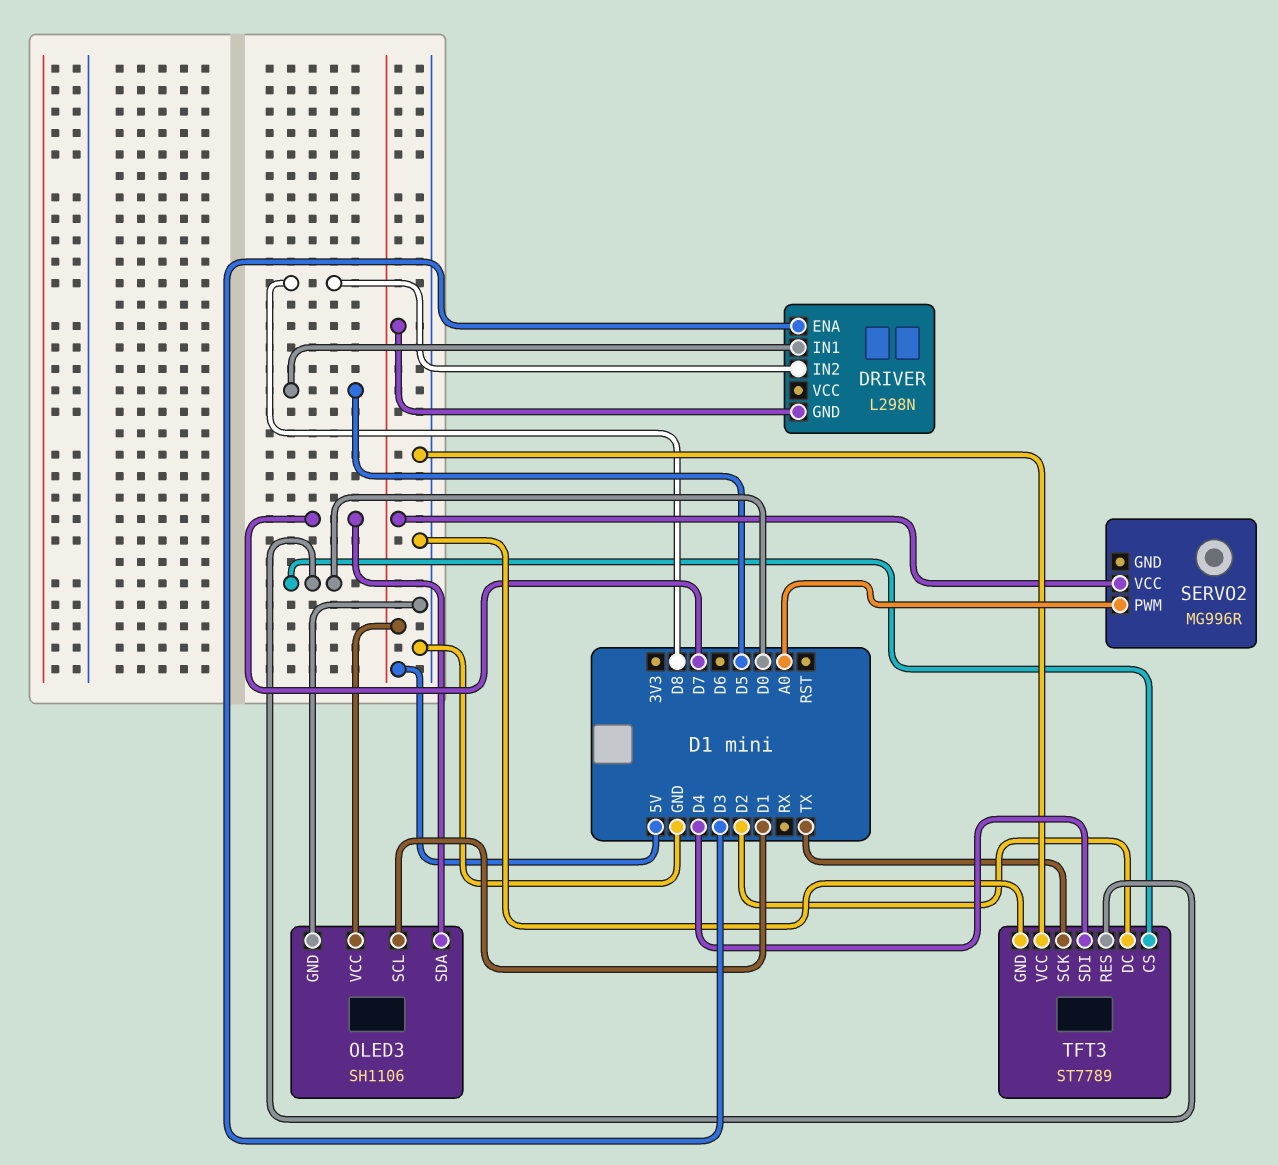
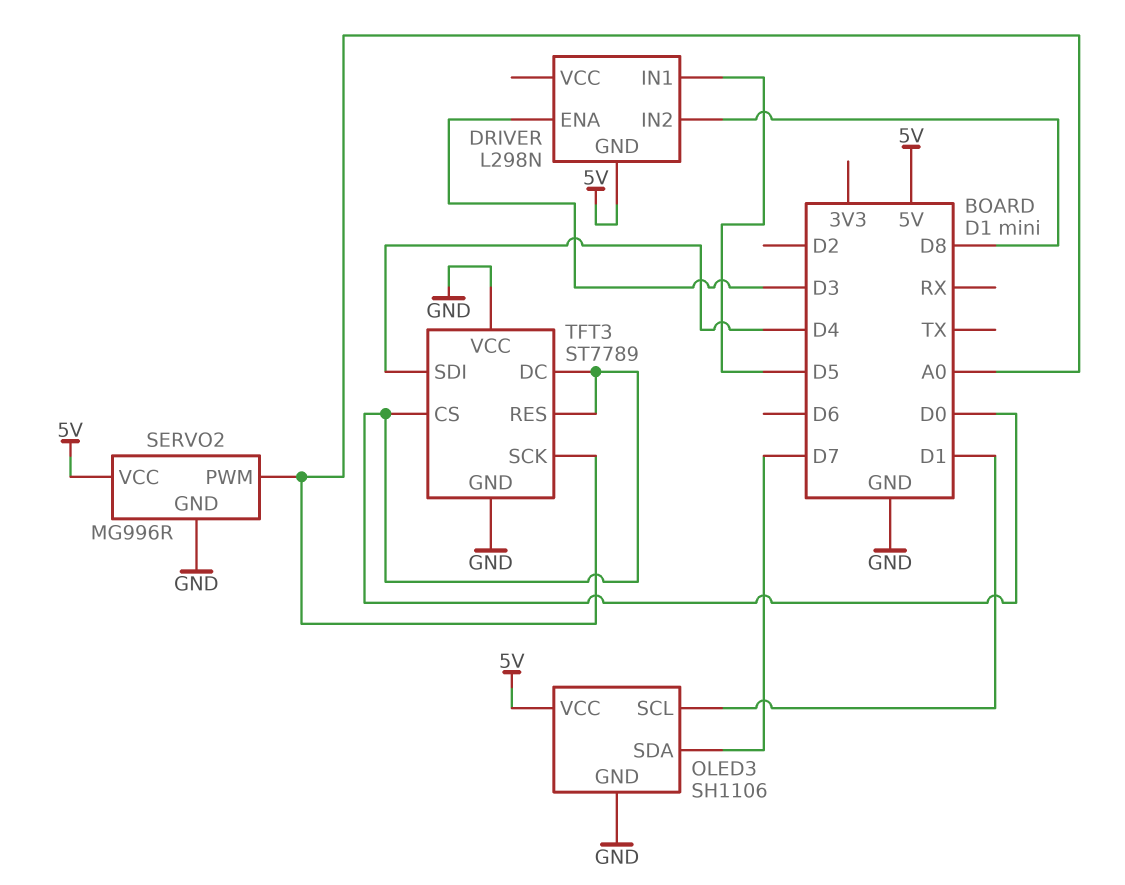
SERVO2 pin GND: none -> GND
TFT3 pin DC: D2 -> D0
TFT3 pin SCK: TX -> A0

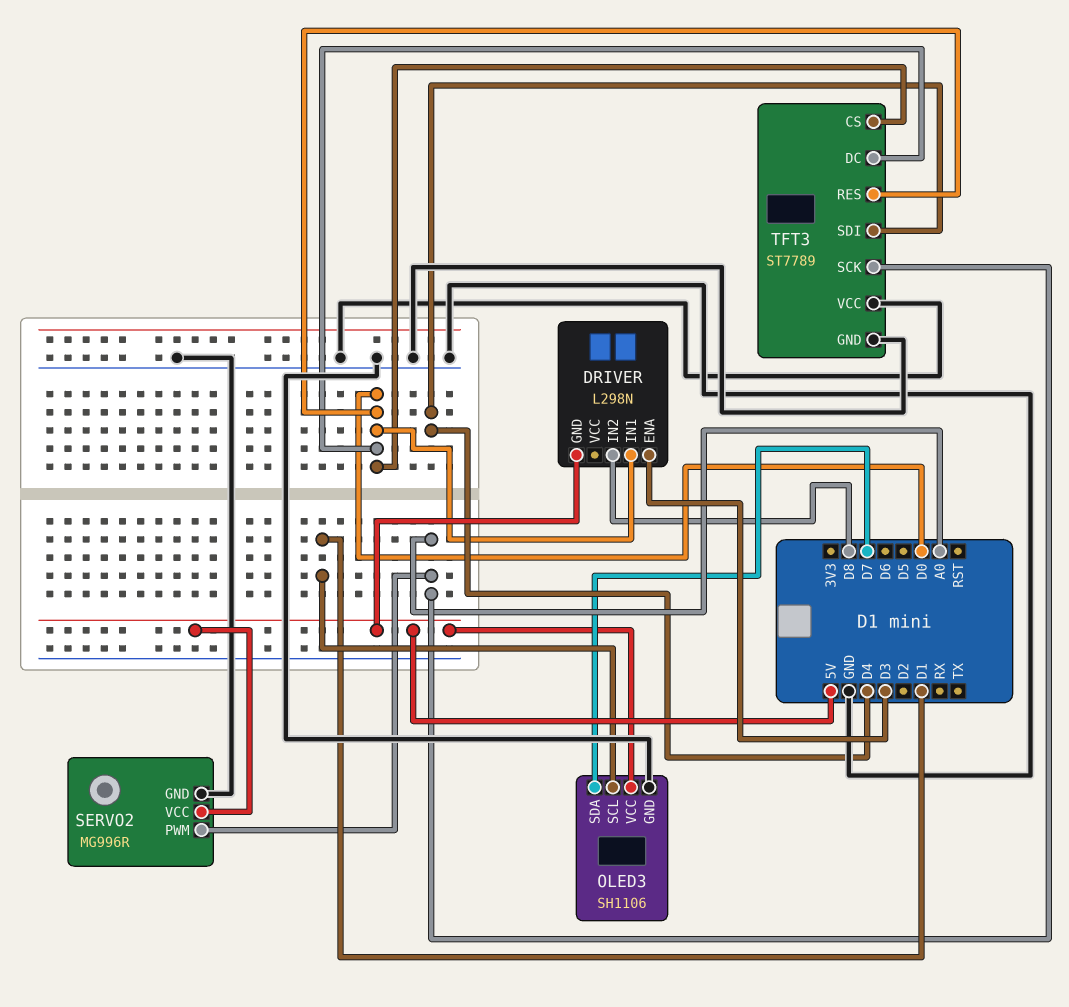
DRIVER pin IN1: D5 -> D0

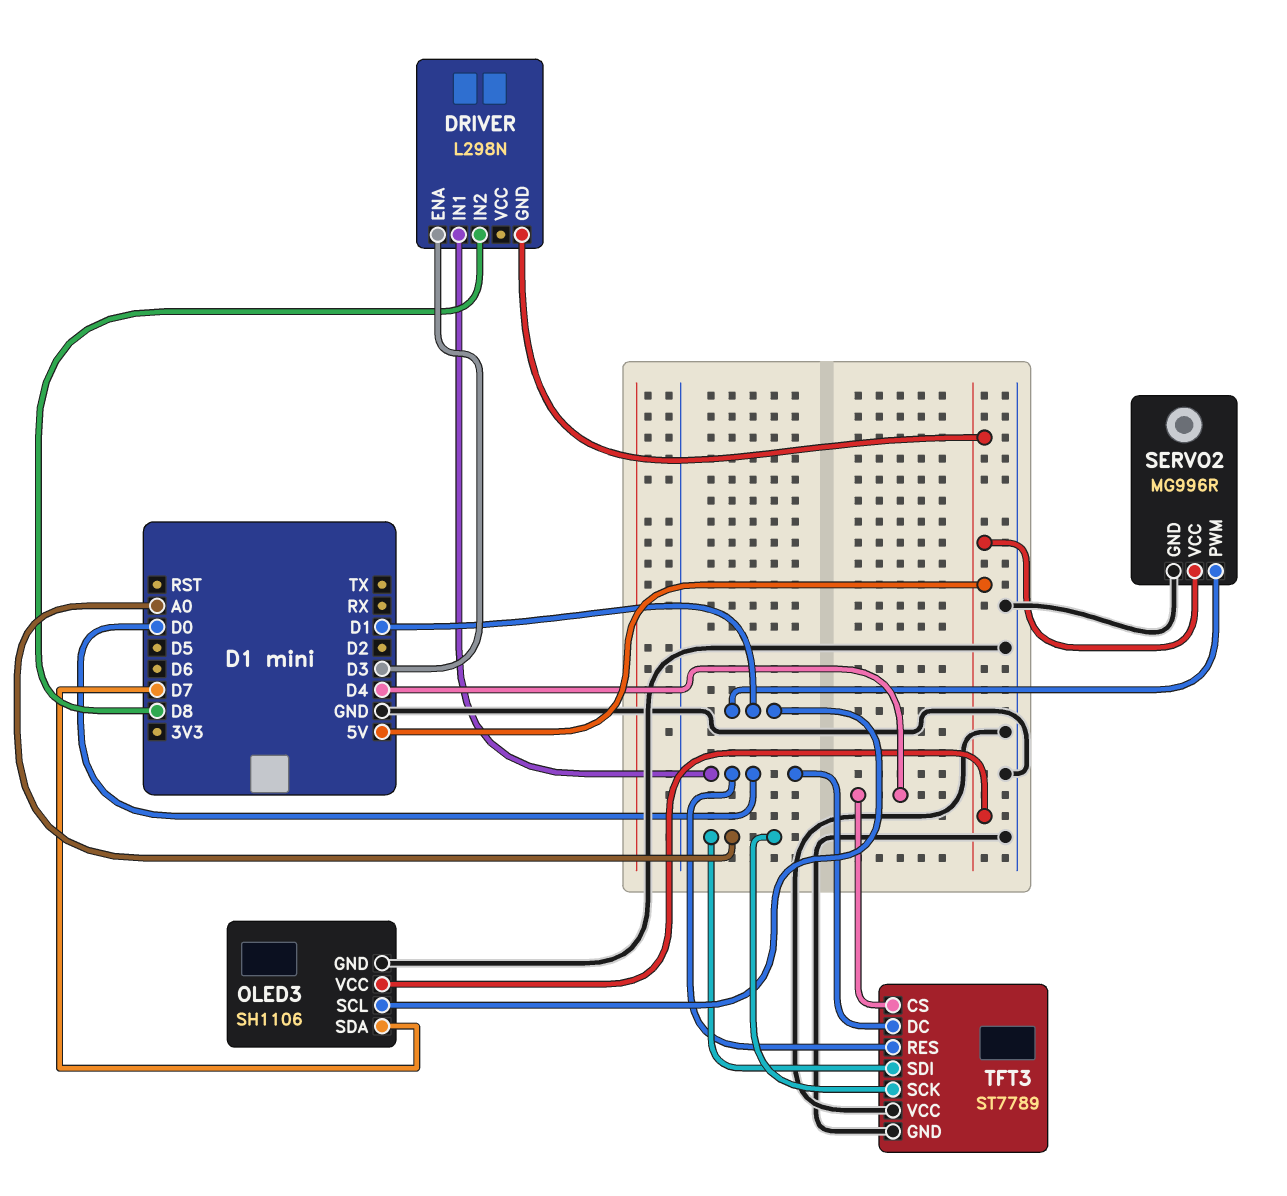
SERVO2 pin PWM: A0 -> D1
TFT3 pin CS: D0 -> D4
TFT3 pin SDI: D4 -> A0

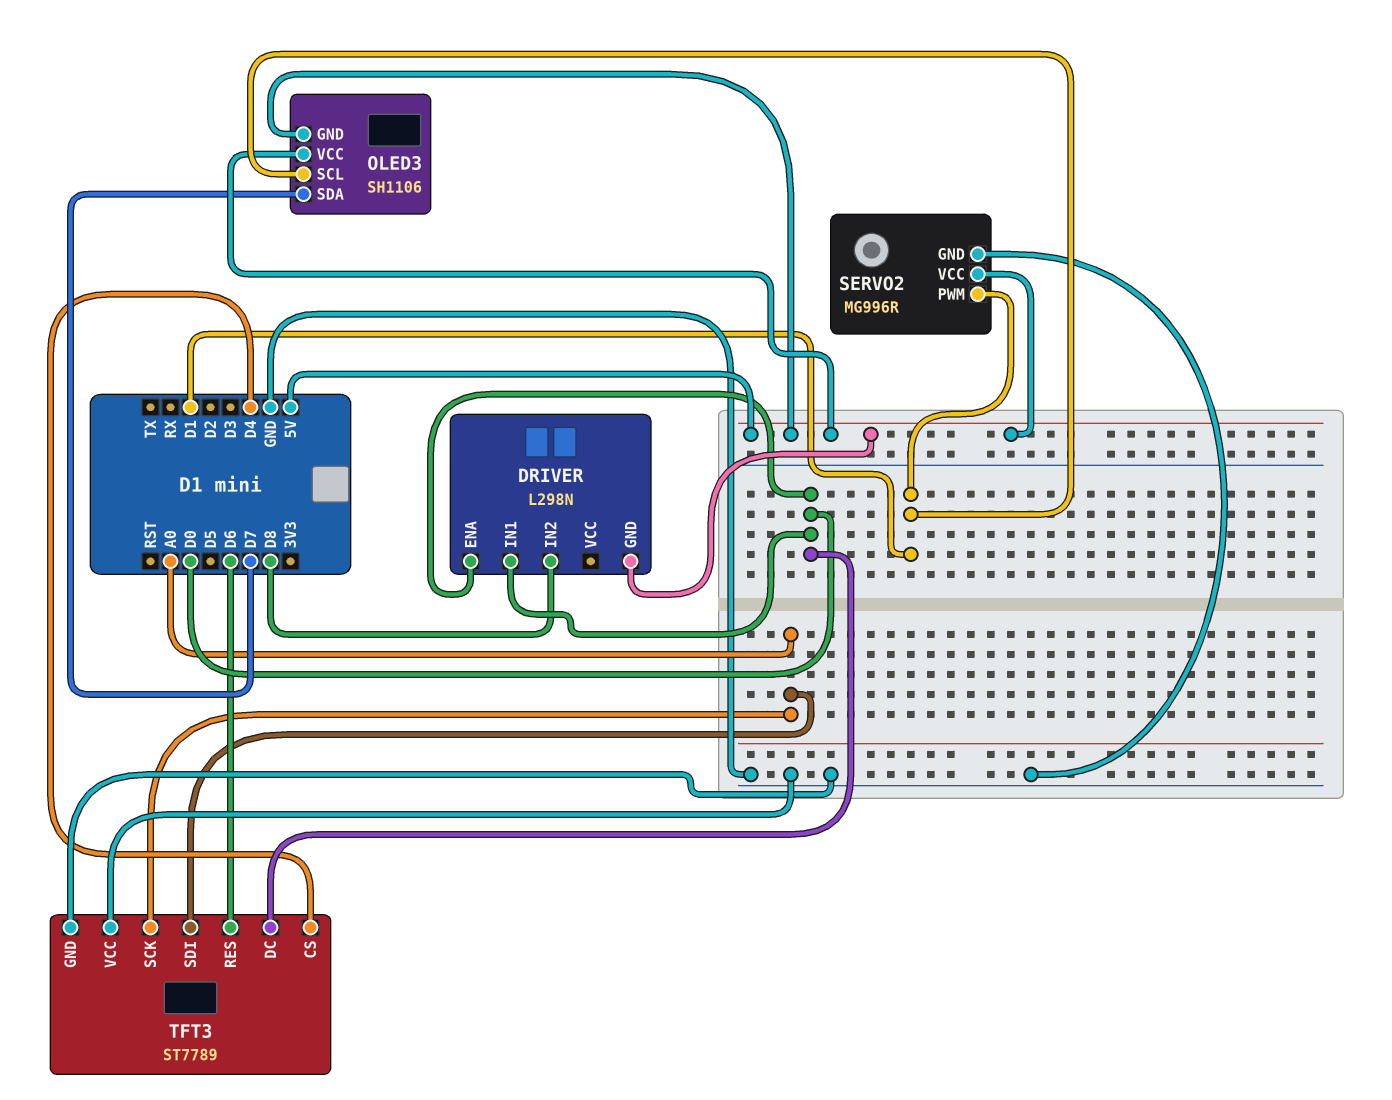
DRIVER pin ENA: D3 -> D0
OLED3 pin GND: GND -> 5V
TFT3 pin RES: D0 -> D6

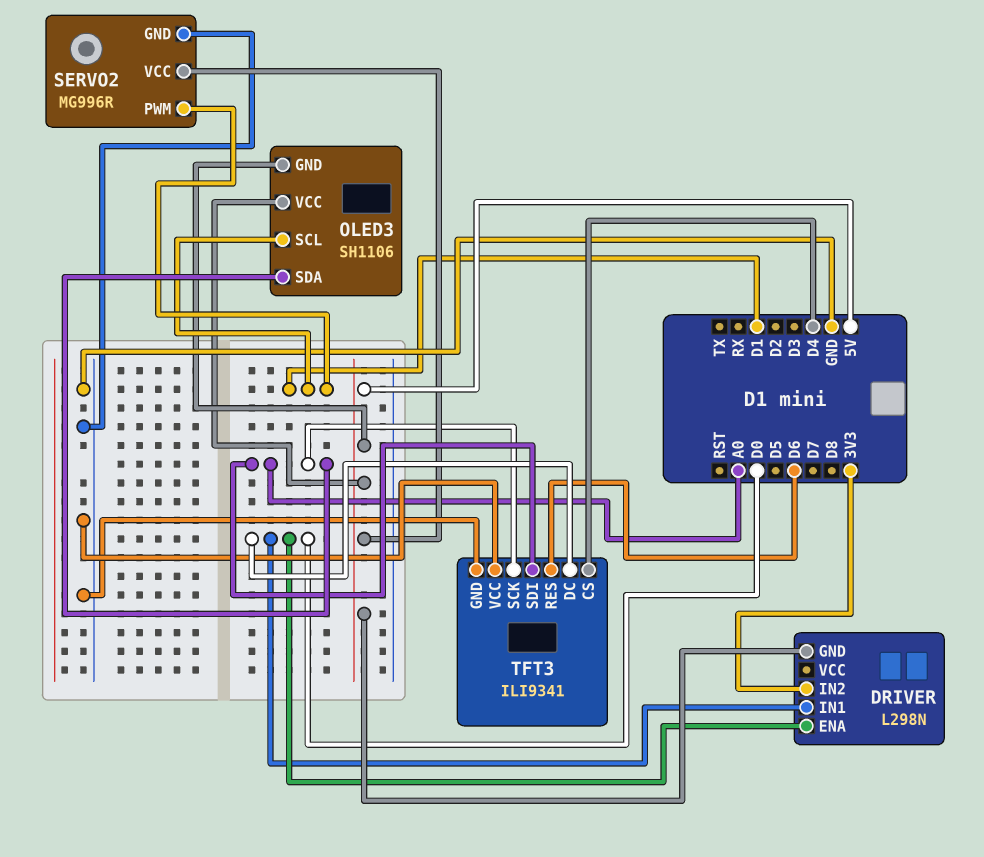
DRIVER pin IN2: D8 -> 3V3
OLED3 pin SDA: D7 -> A0
TFT3: ST7789 -> ILI9341

